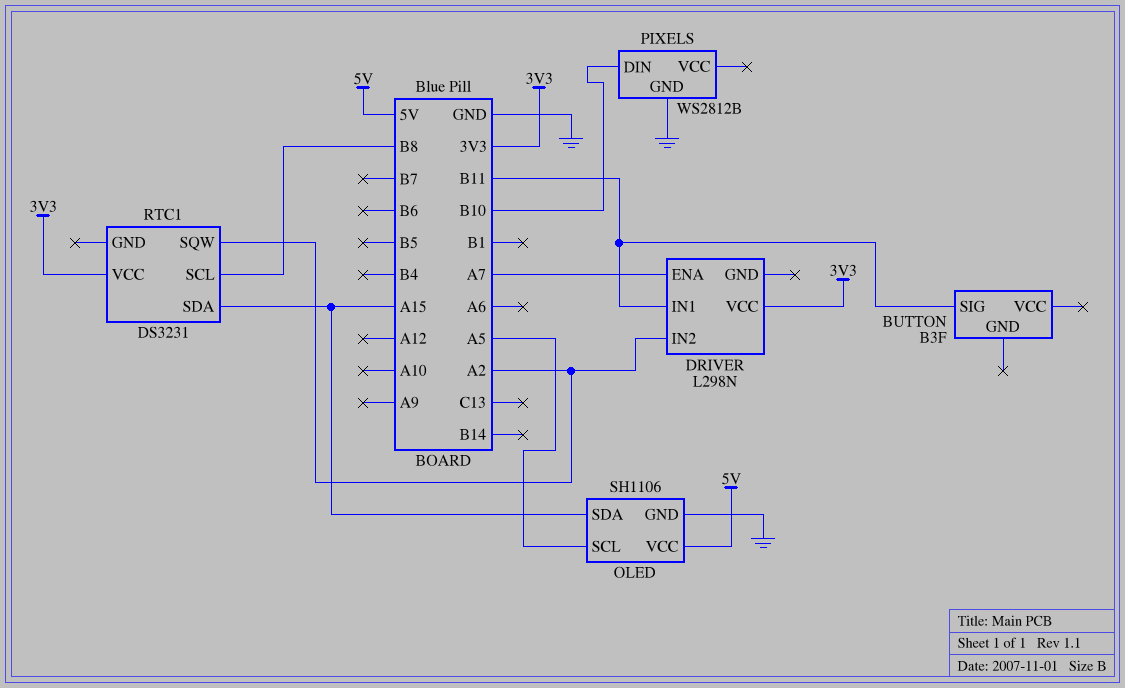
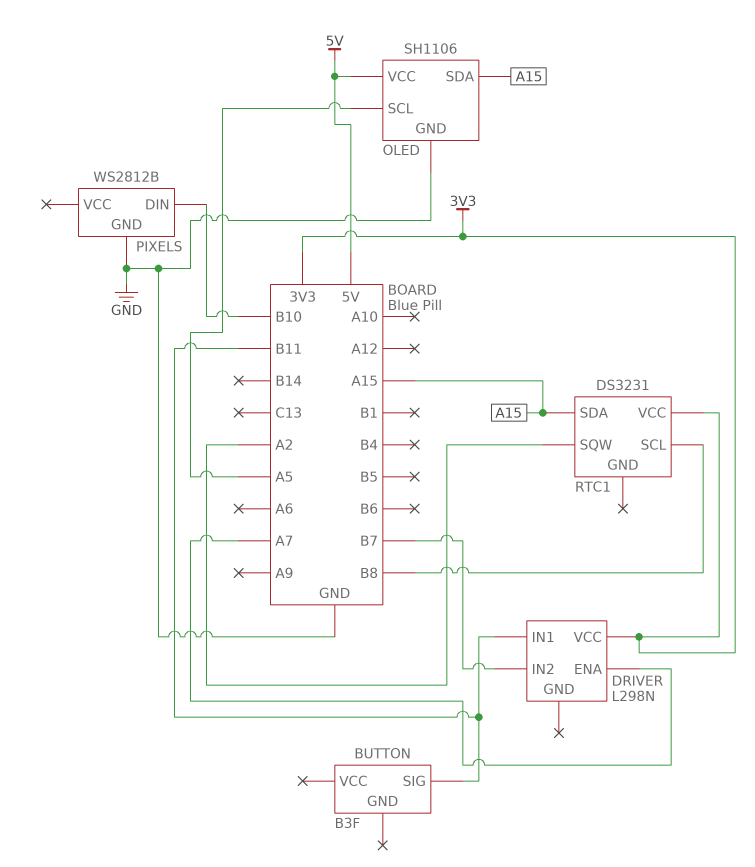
DRIVER pin IN2: A2 -> B7

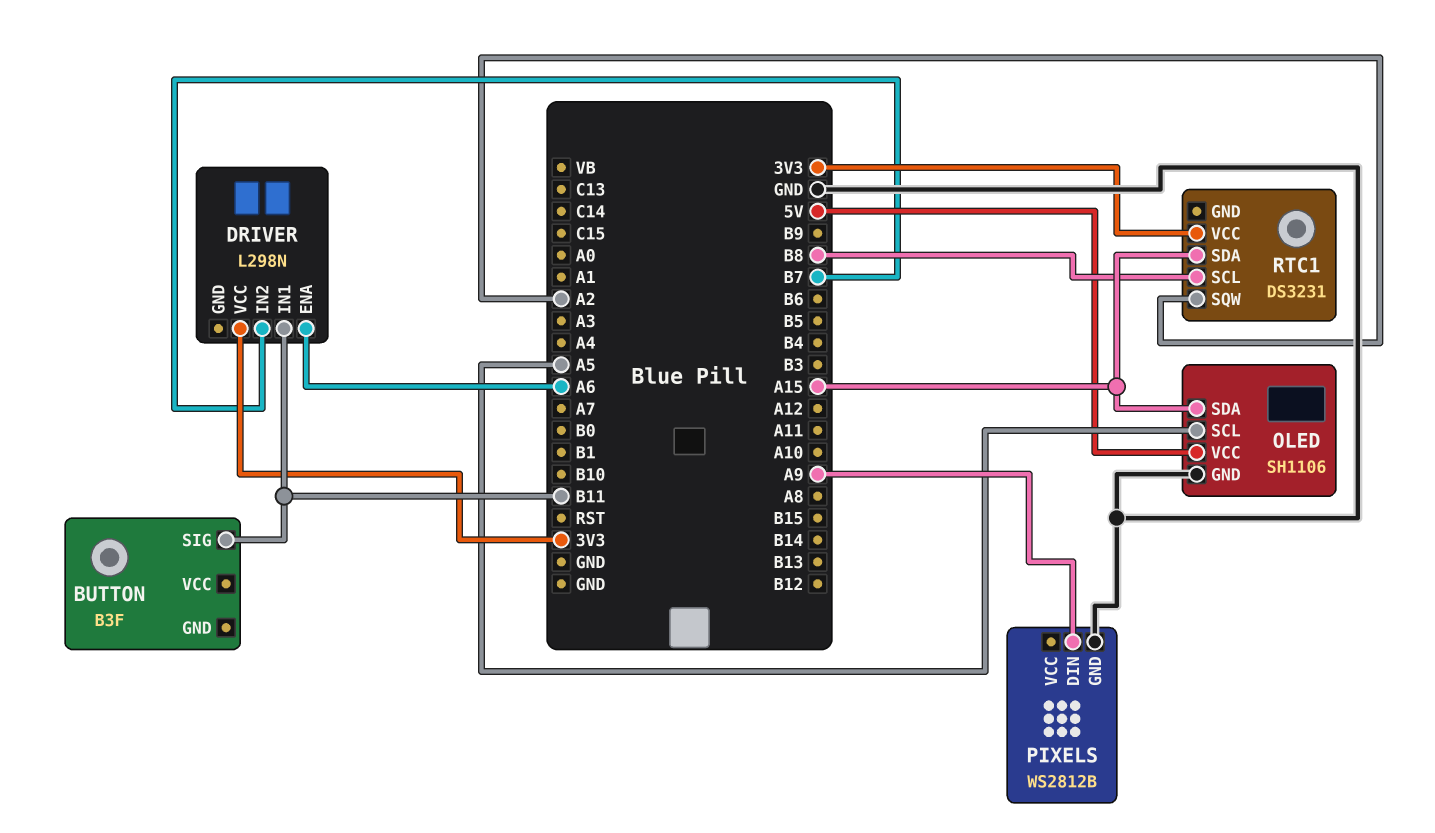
DRIVER pin ENA: A7 -> A6
PIXELS pin DIN: B10 -> A9

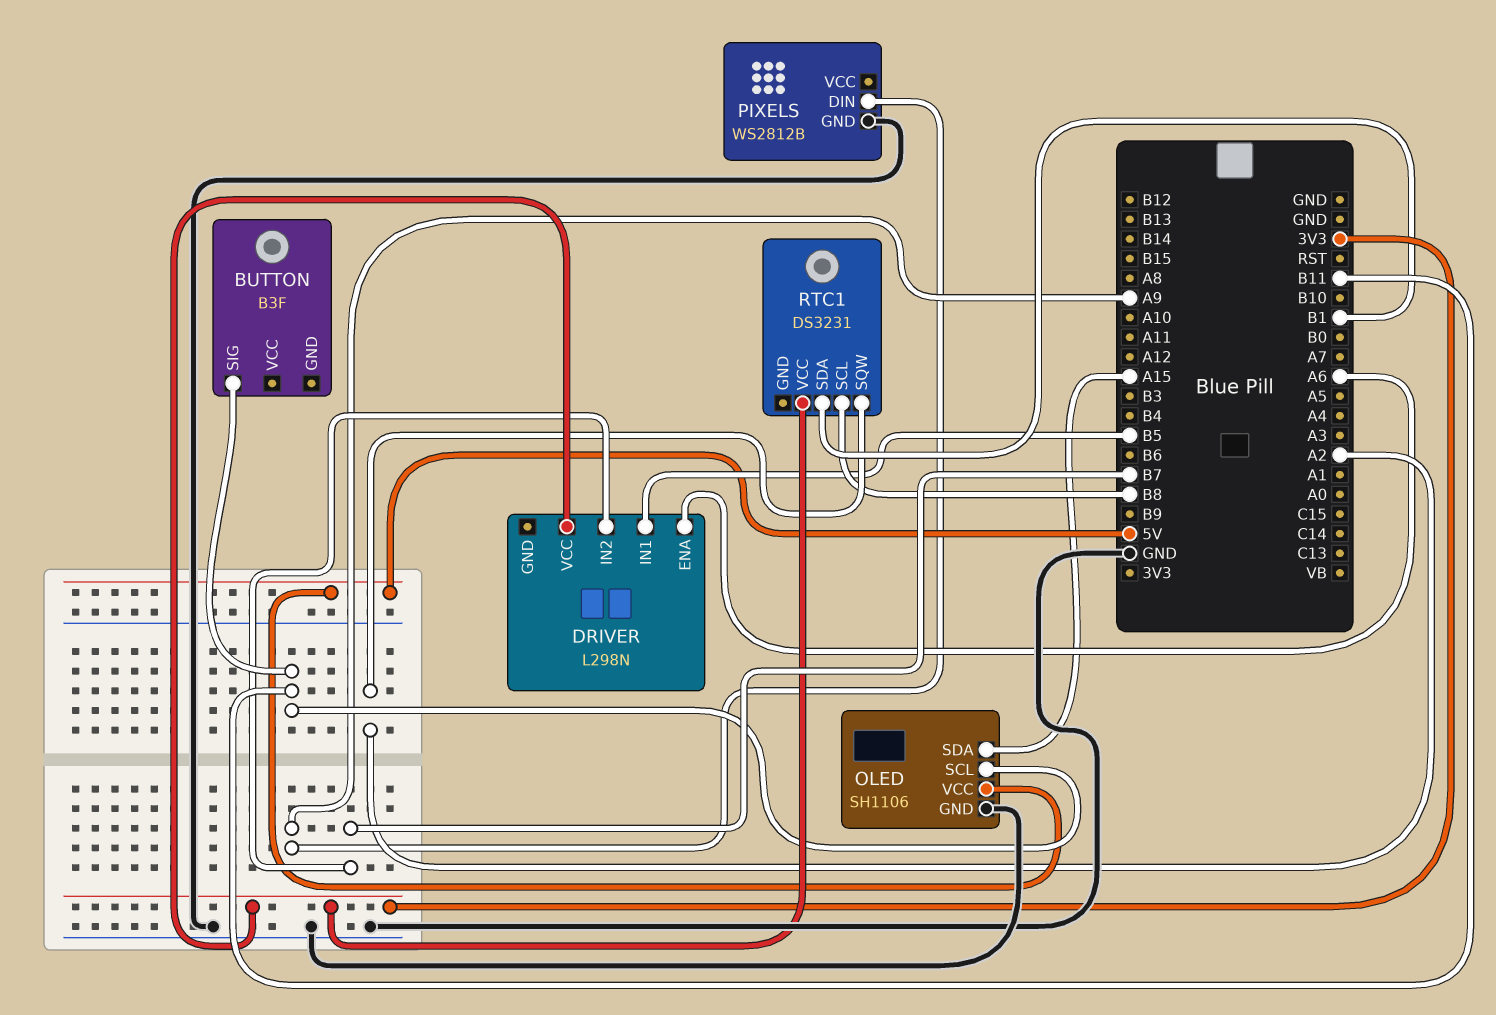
DRIVER pin IN1: B11 -> B5
OLED pin SCL: A5 -> B11
RTC1 pin SDA: A15 -> B1

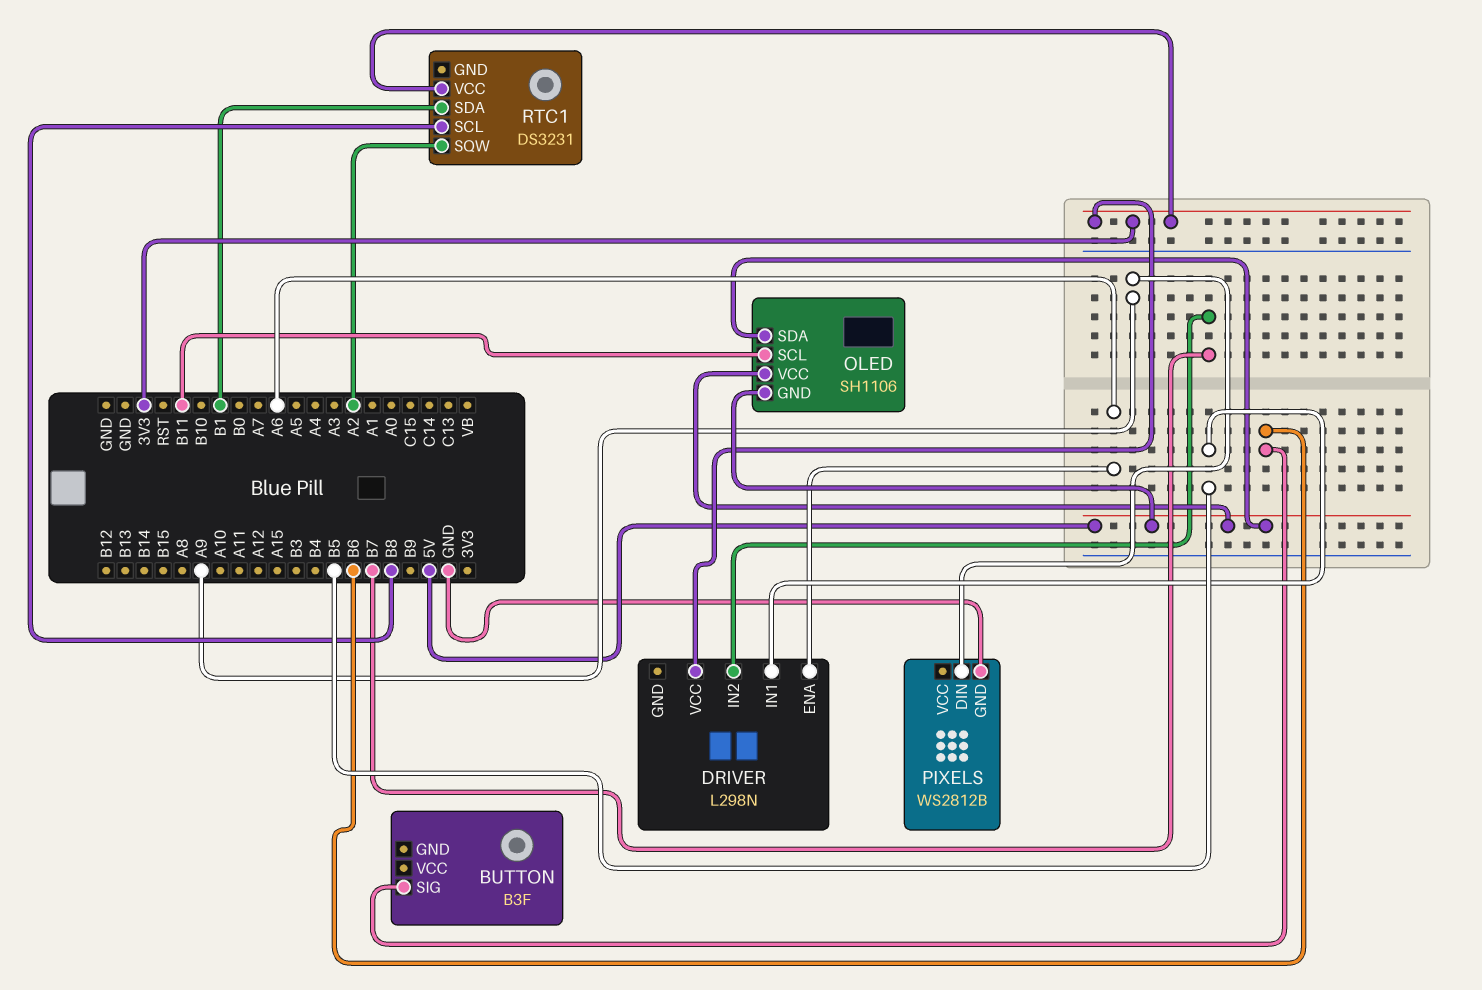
BUTTON pin SIG: B11 -> B6
OLED pin GND: GND -> 5V
OLED pin SDA: A15 -> 5V

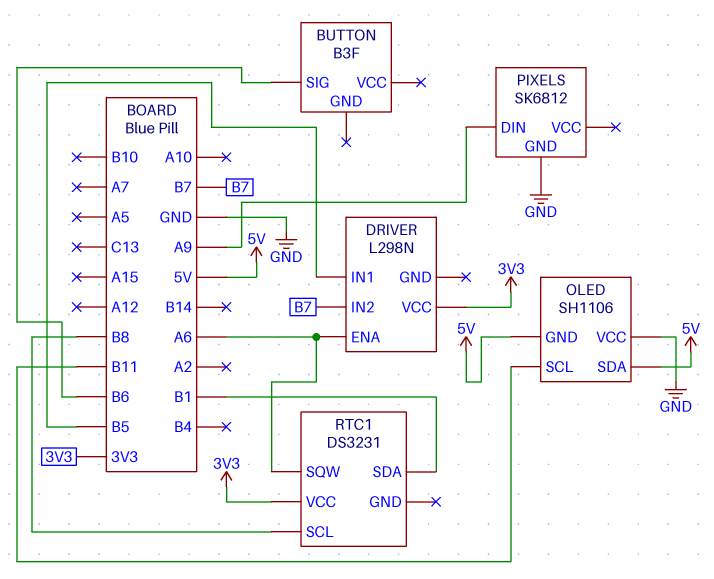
OLED pin VCC: 5V -> GND
PIXELS: WS2812B -> SK6812
RTC1 pin SQW: A2 -> A6

